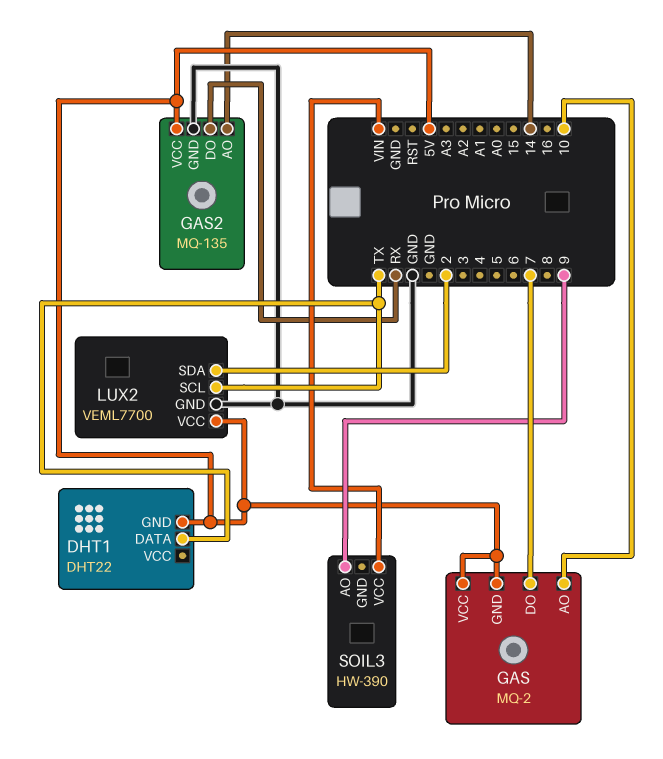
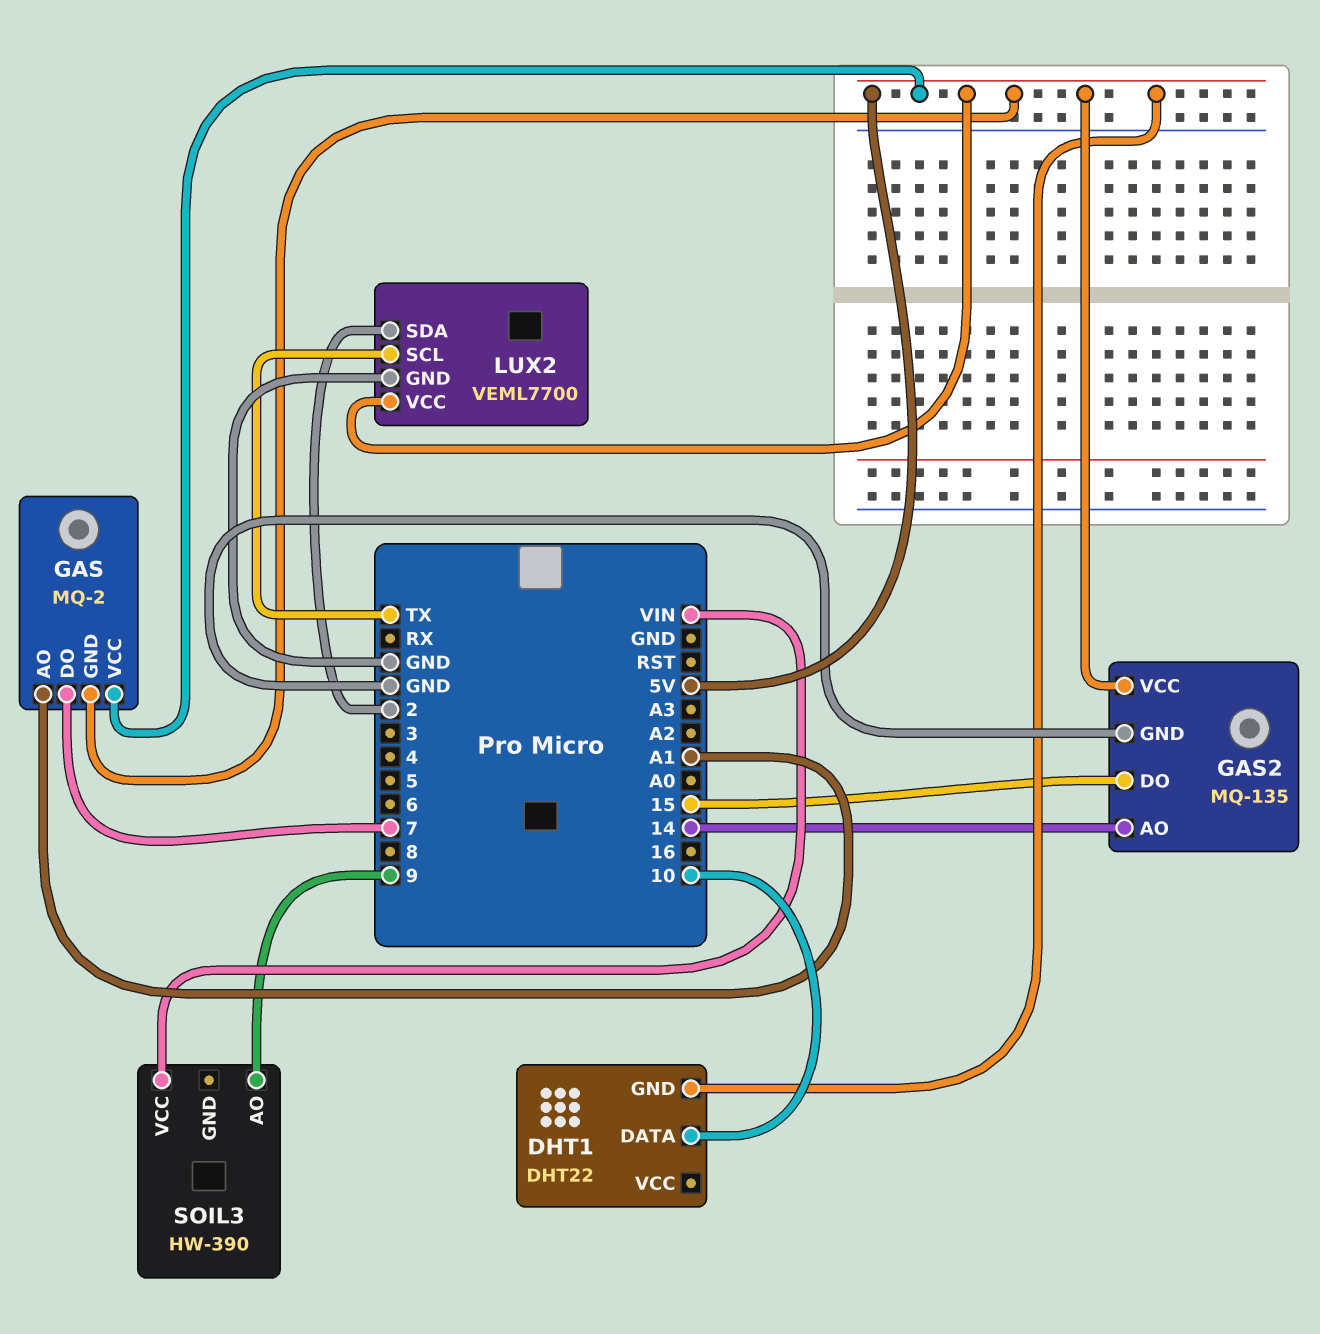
DHT1 pin DATA: TX -> 10
GAS pin AO: 10 -> A1
GAS2 pin DO: RX -> 15

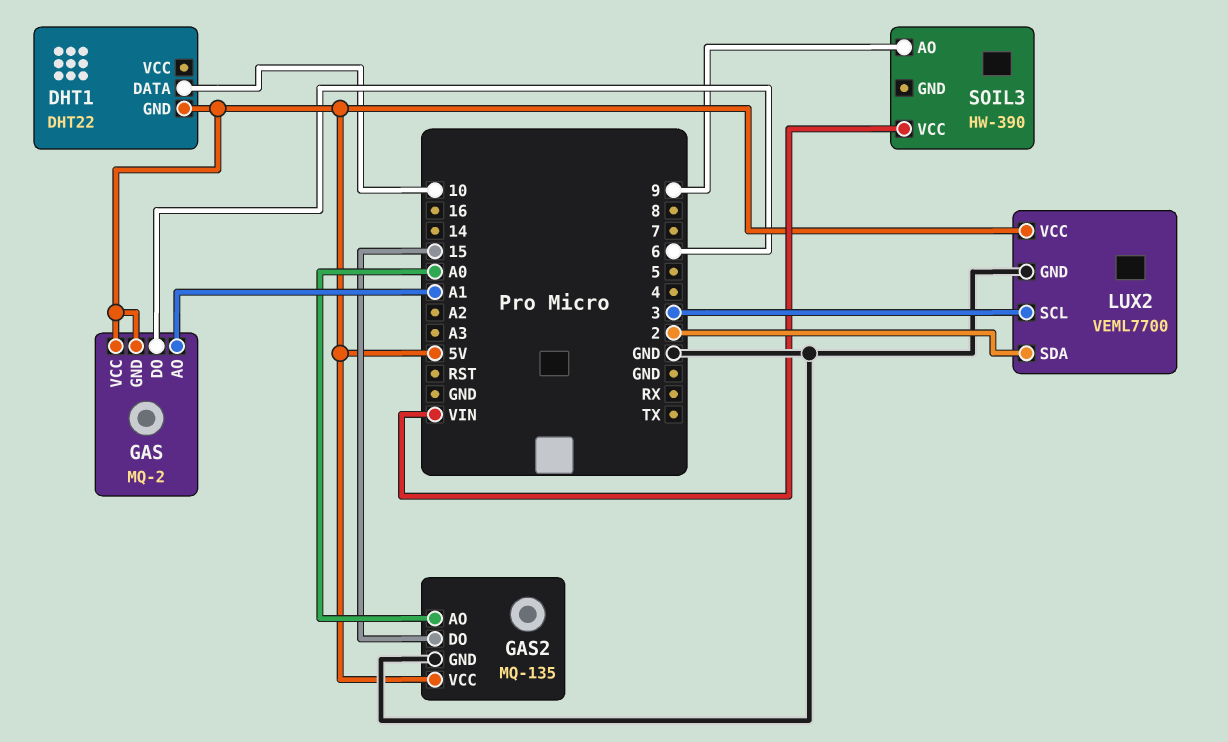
GAS pin DO: 7 -> 6
GAS2 pin AO: 14 -> A0
LUX2 pin SCL: TX -> 3

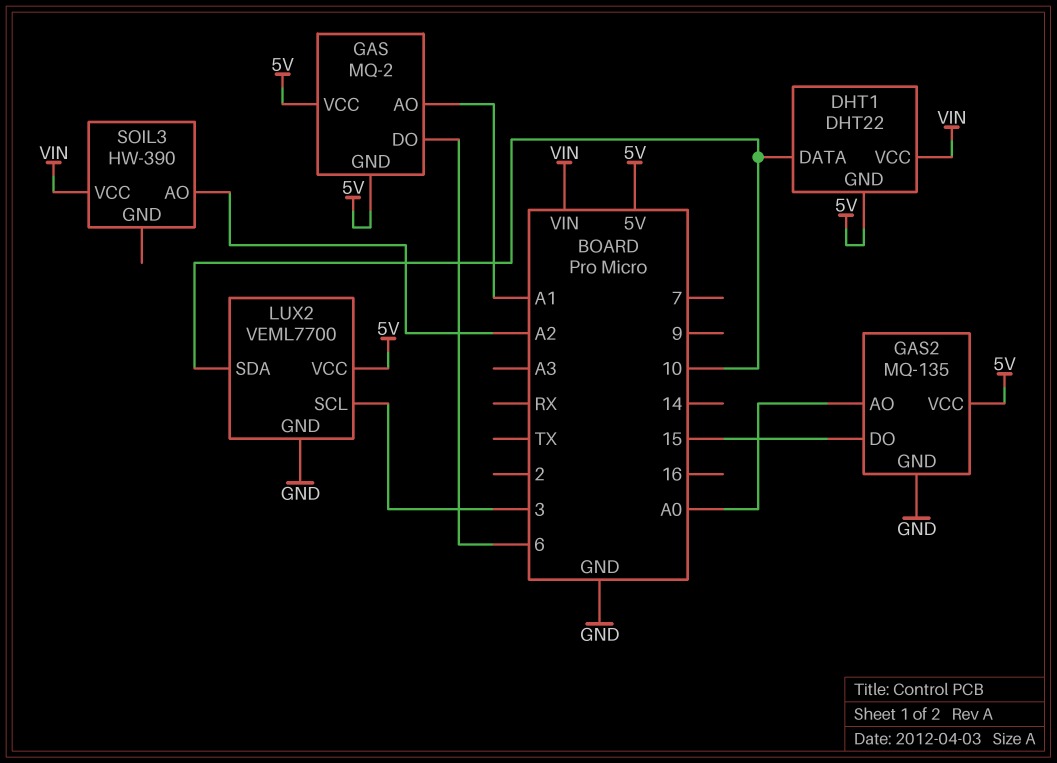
DHT1 pin VCC: none -> VIN
LUX2 pin SDA: 2 -> 10
SOIL3 pin AO: 9 -> A2

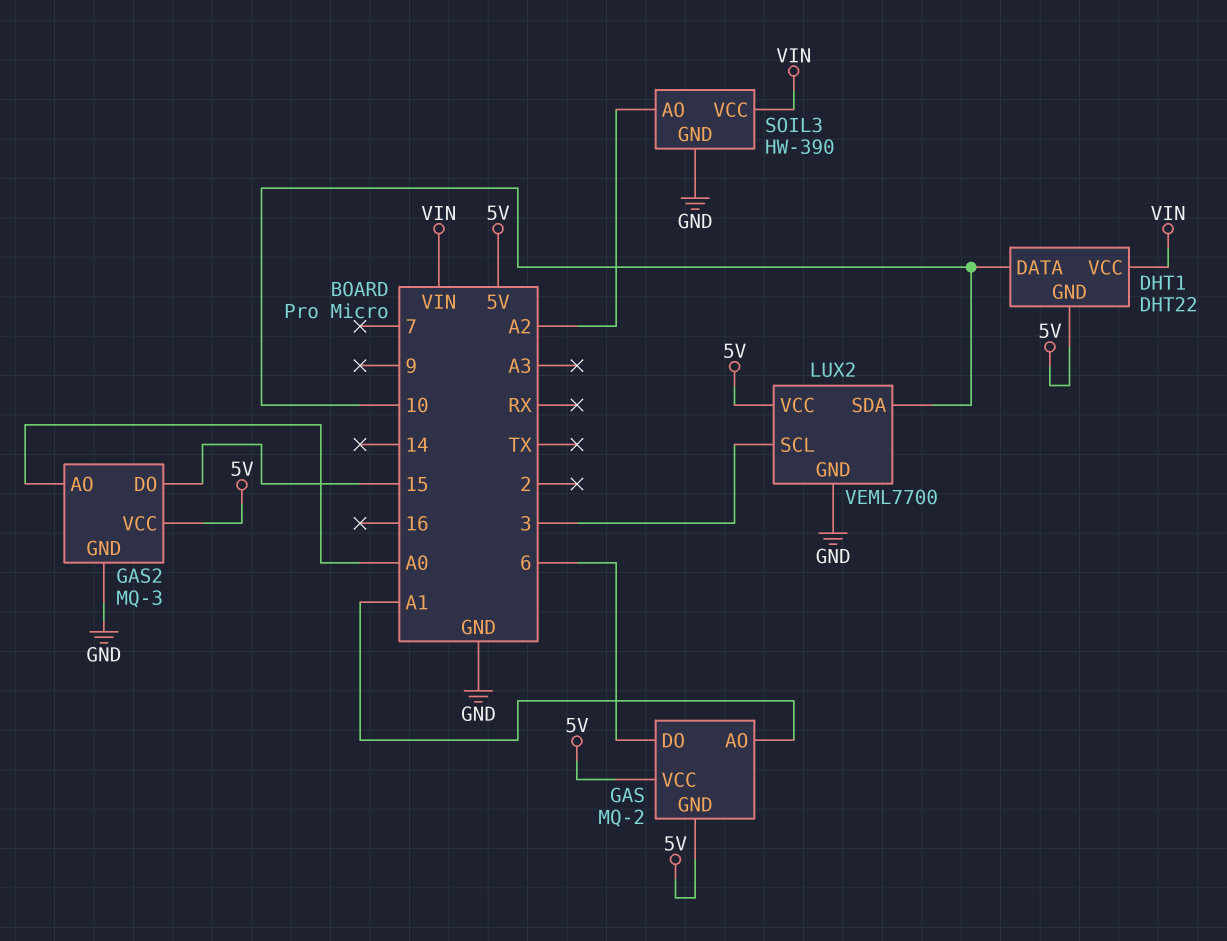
GAS2: MQ-135 -> MQ-3
SOIL3 pin GND: none -> GND

